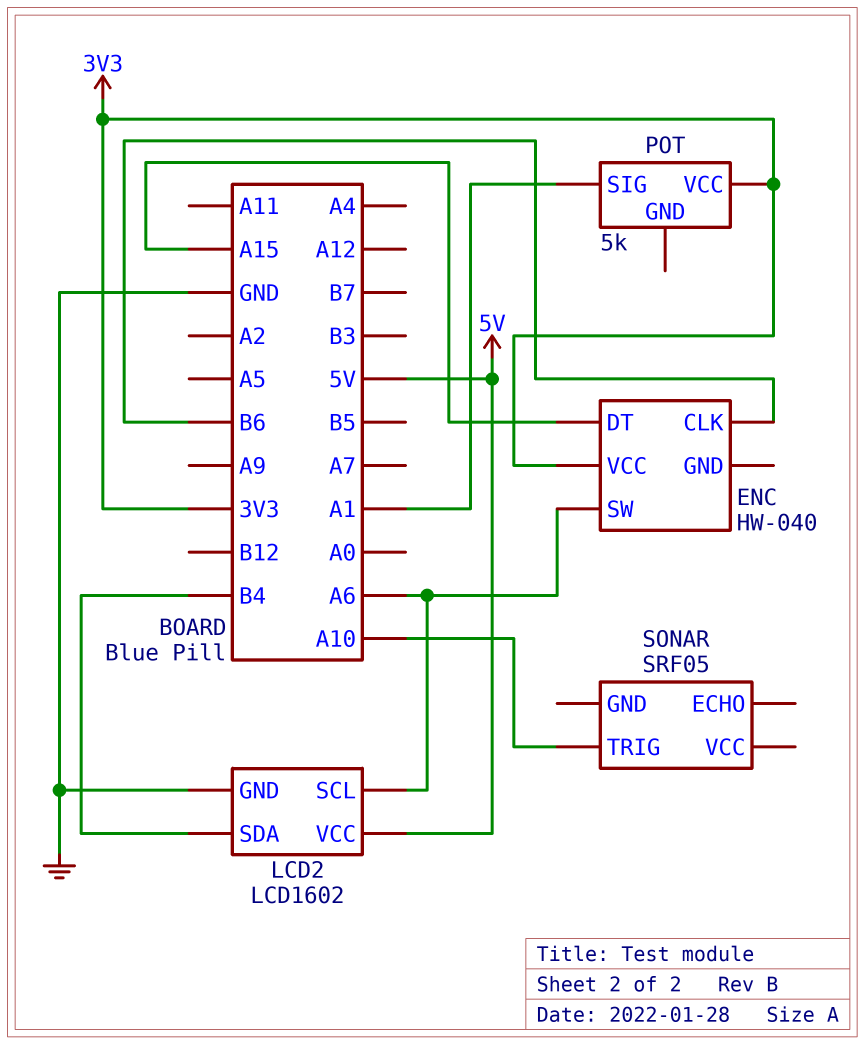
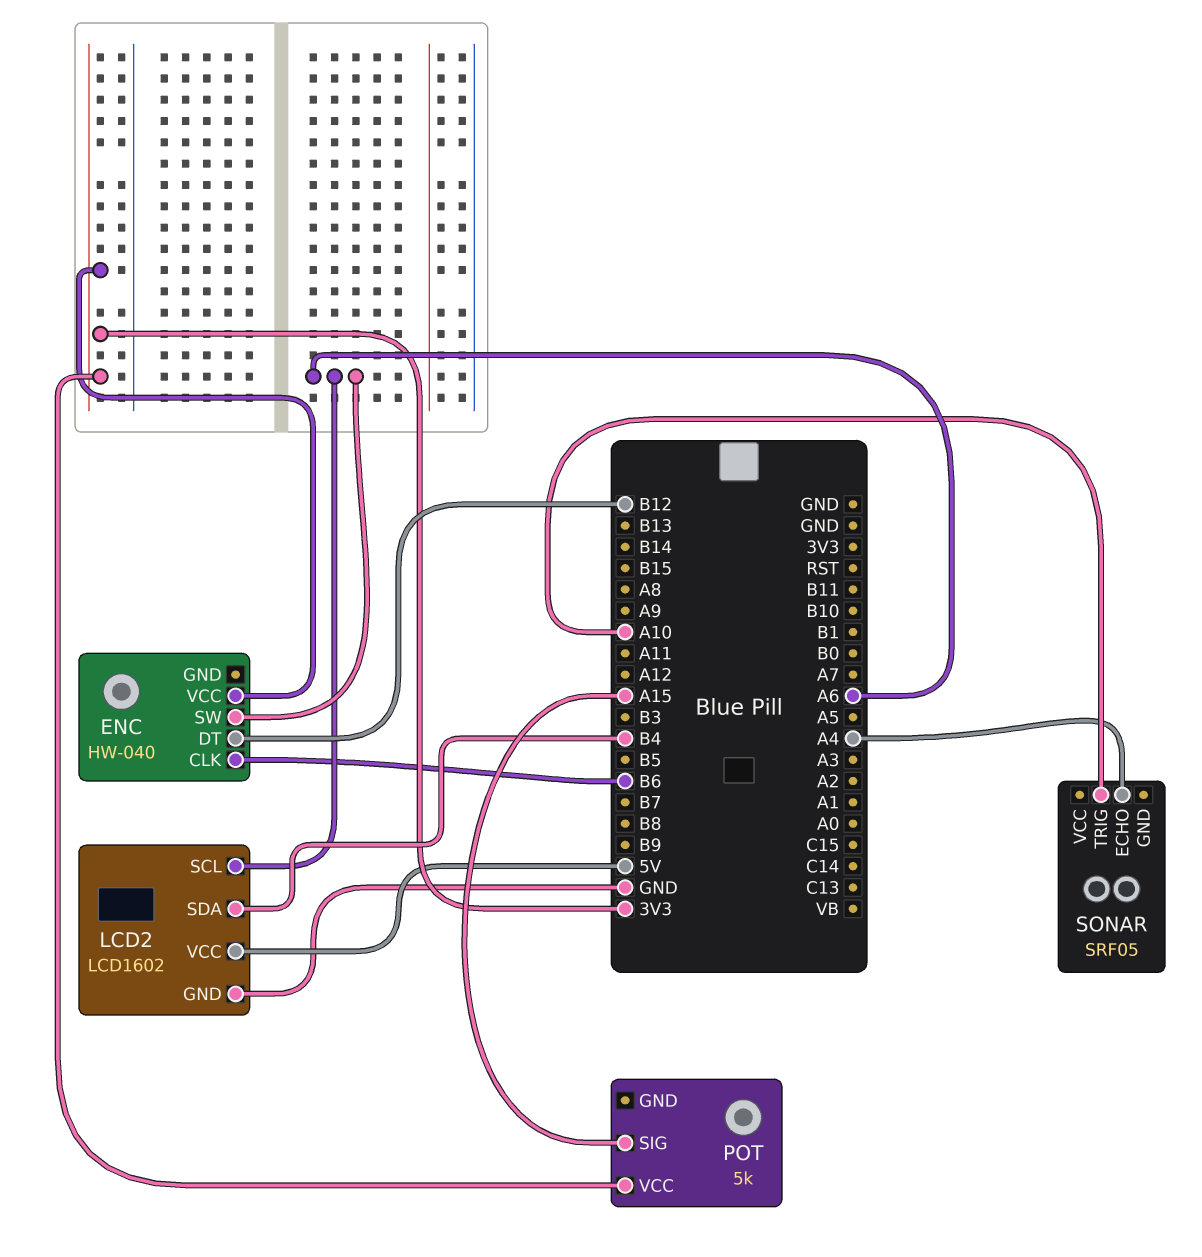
ENC pin DT: A15 -> B12
POT pin SIG: A1 -> A15
SONAR pin ECHO: none -> A4

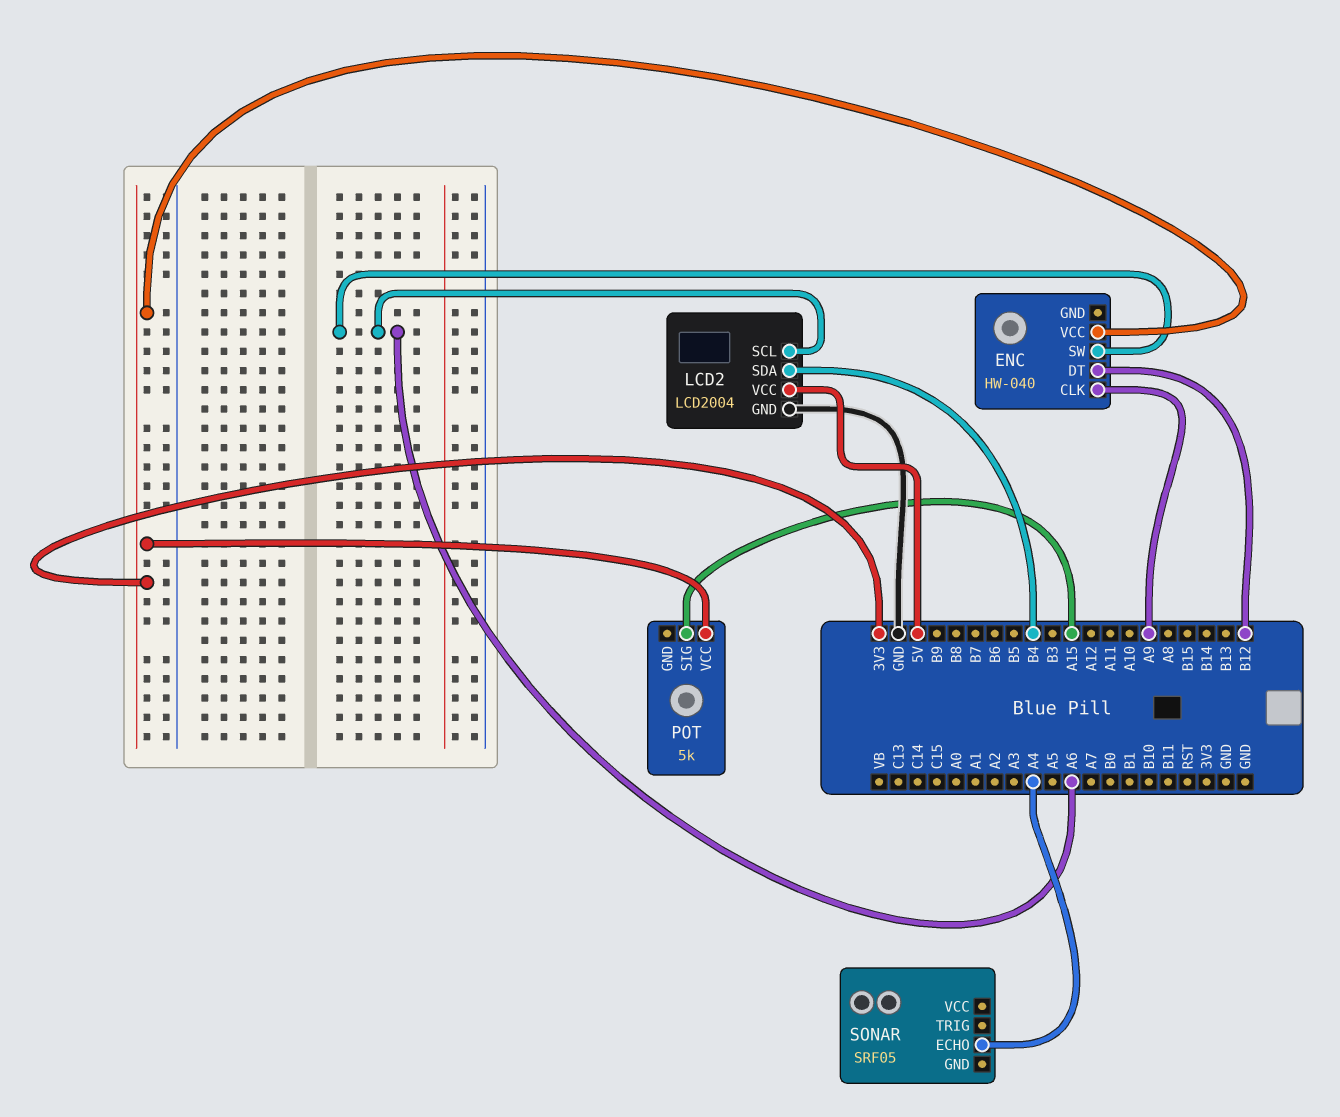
ENC pin CLK: B6 -> A9
LCD2: LCD1602 -> LCD2004
SONAR pin TRIG: A10 -> none

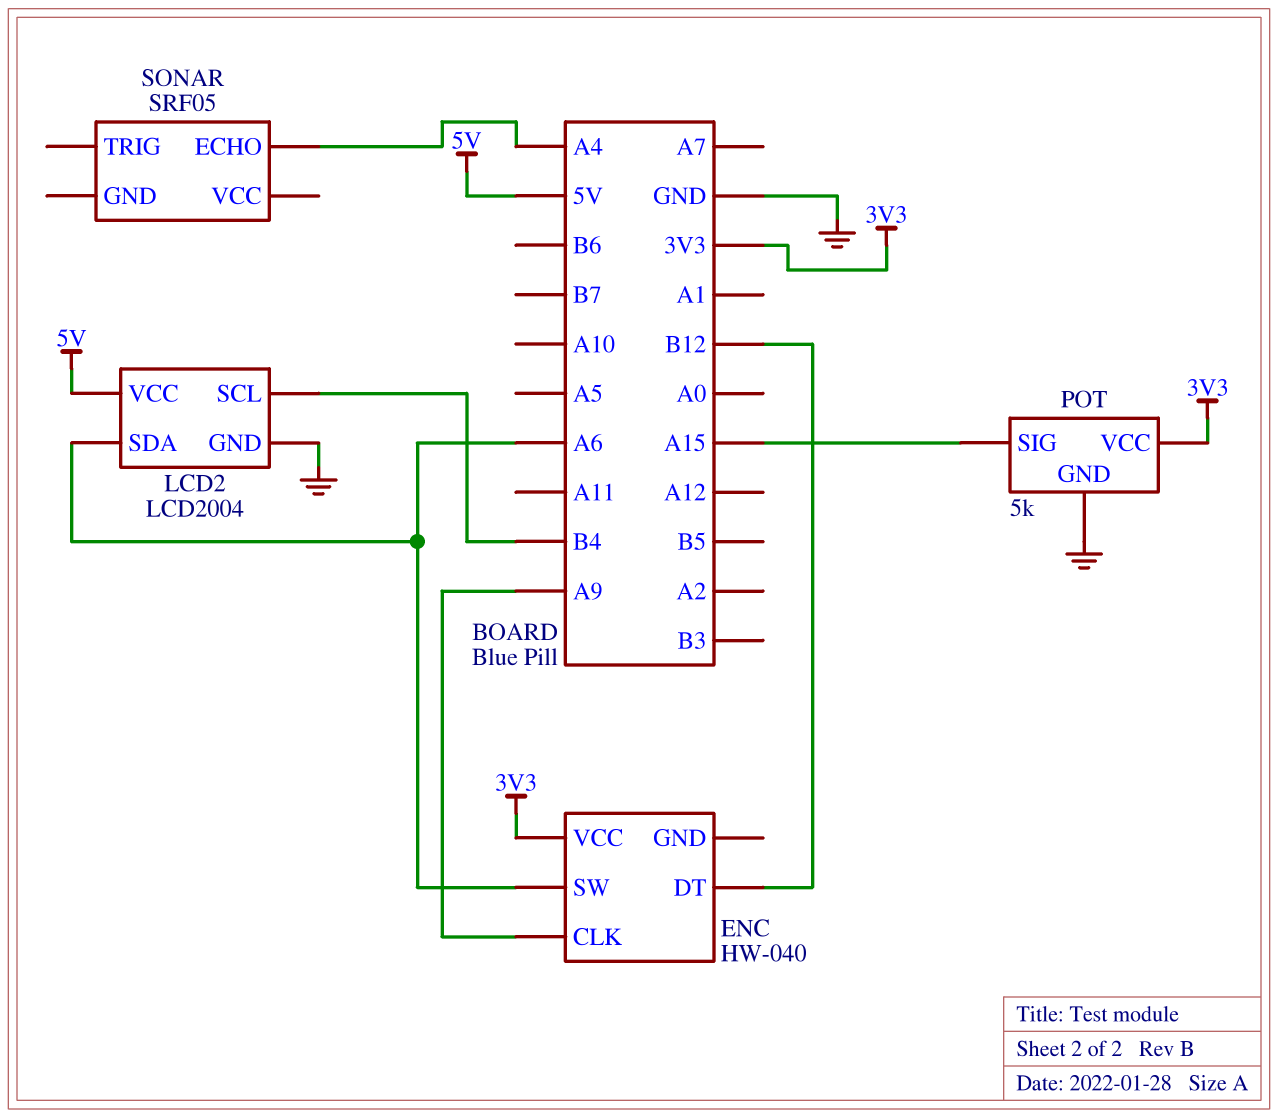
LCD2 pin SCL: A6 -> B4
LCD2 pin SDA: B4 -> A6
POT pin GND: none -> GND

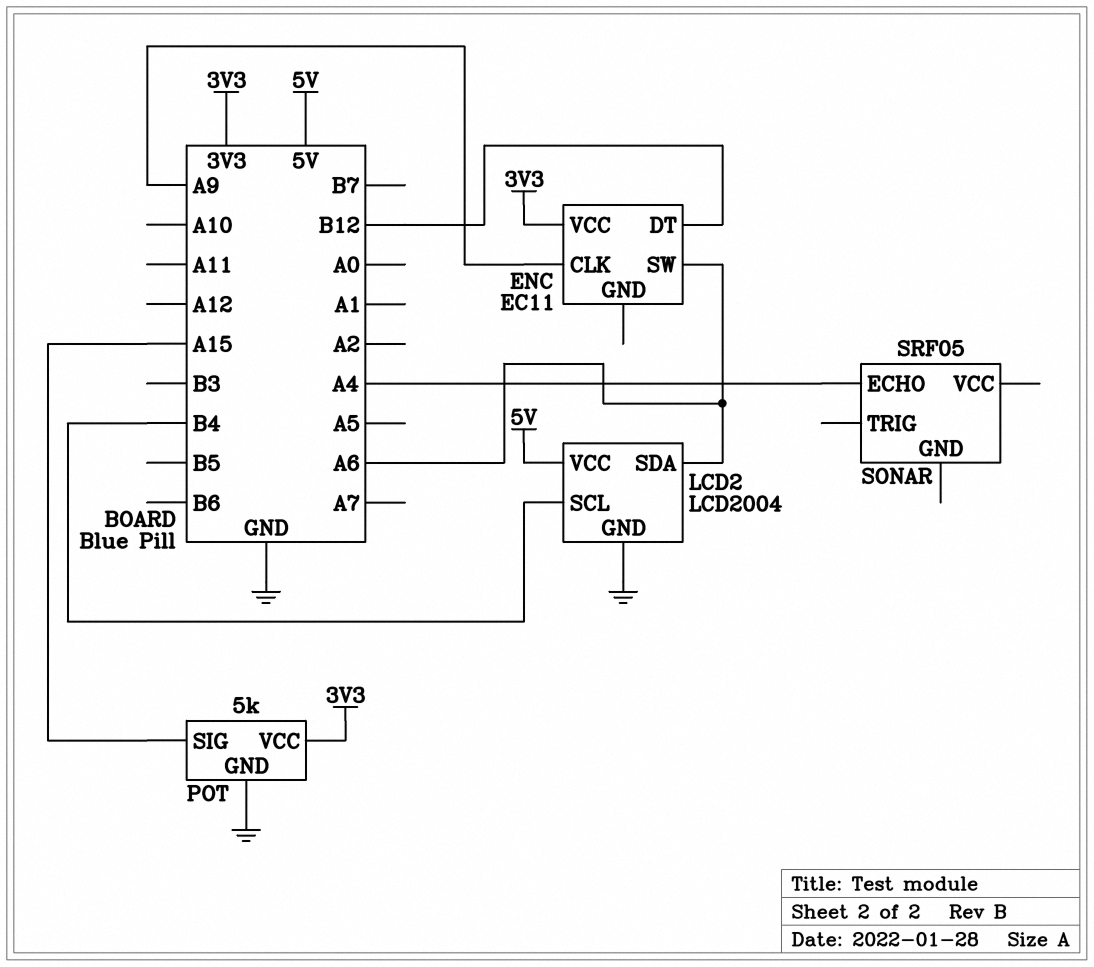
ENC: HW-040 -> EC11

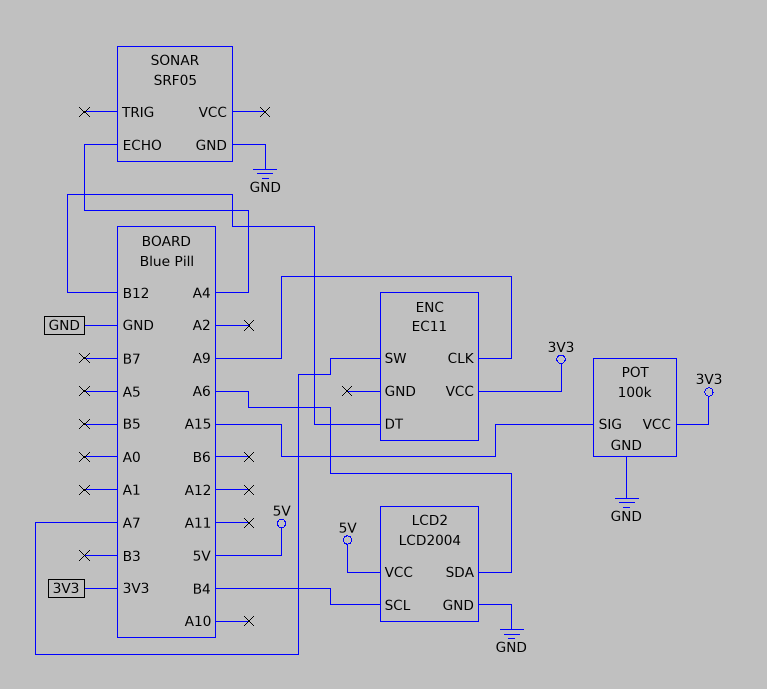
ENC pin SW: A6 -> A7
POT: 5k -> 100k
SONAR pin GND: none -> GND

